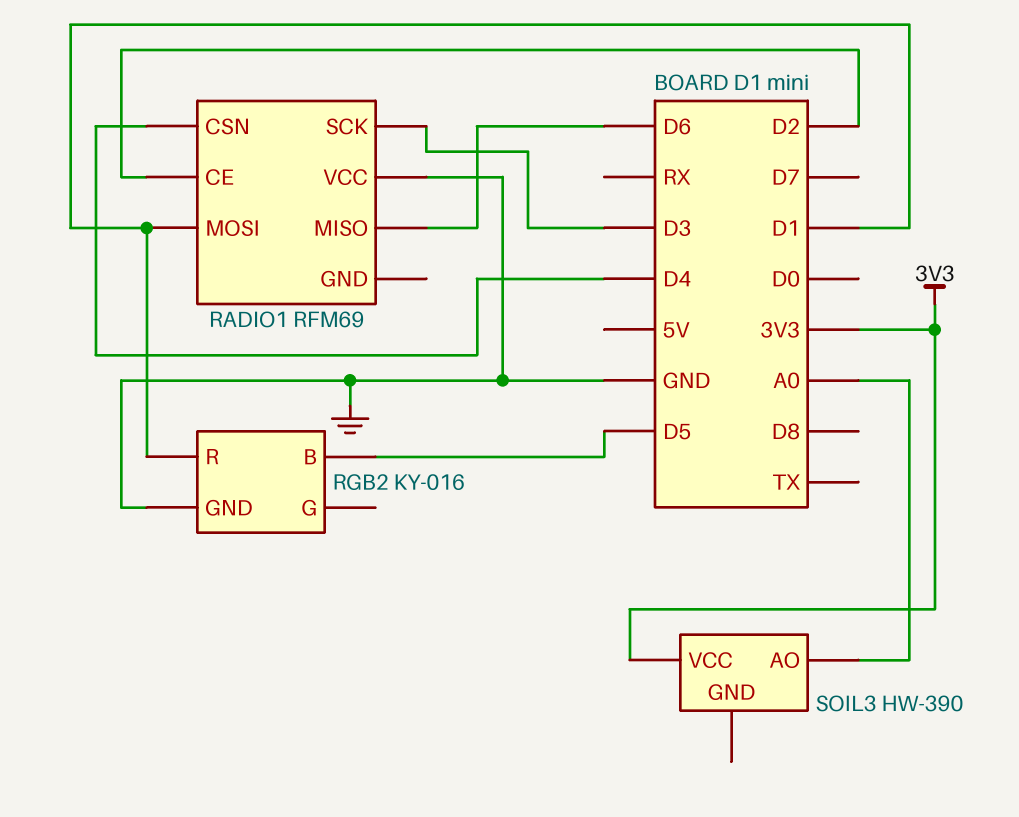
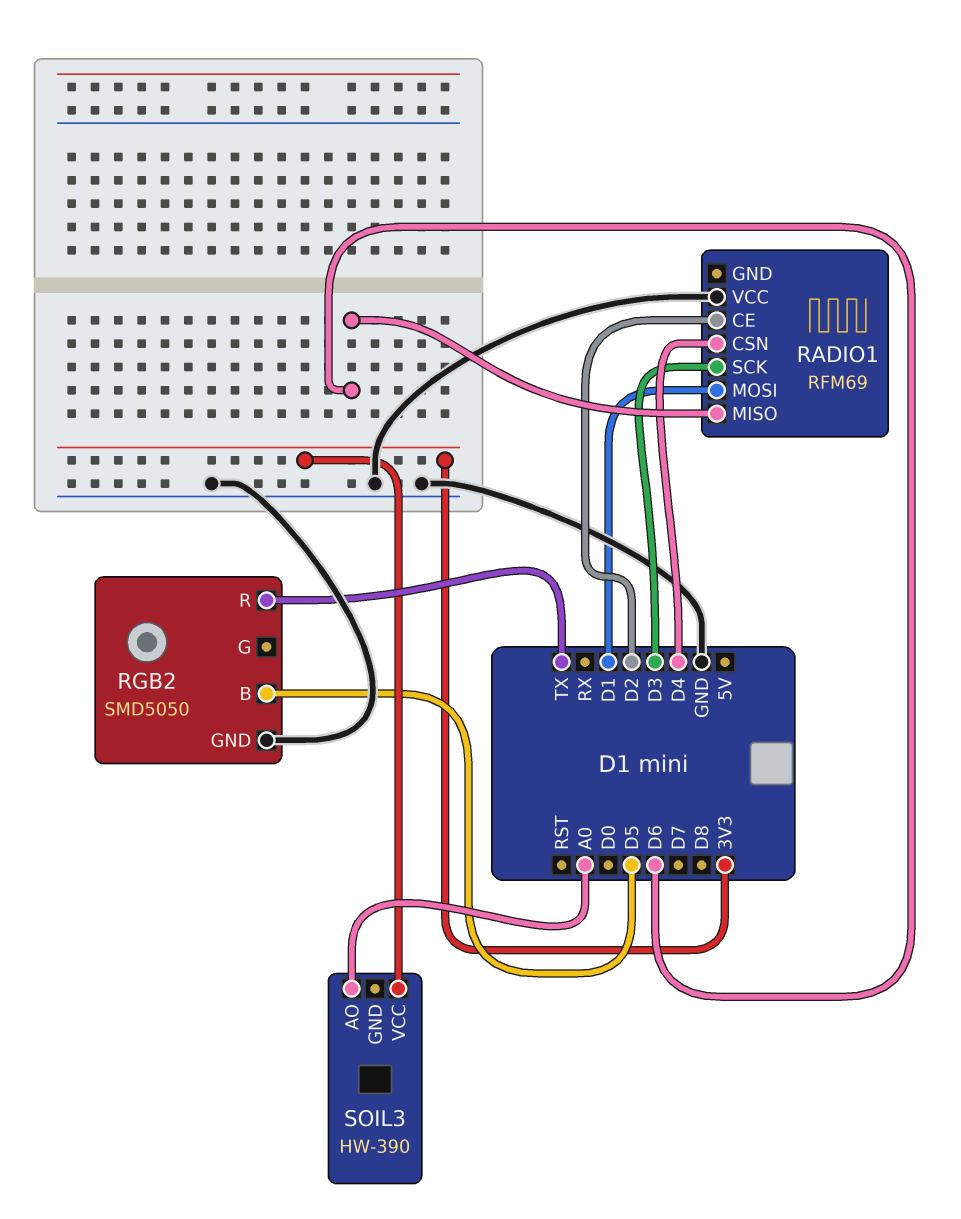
RGB2: KY-016 -> SMD5050
RGB2 pin R: D1 -> TX

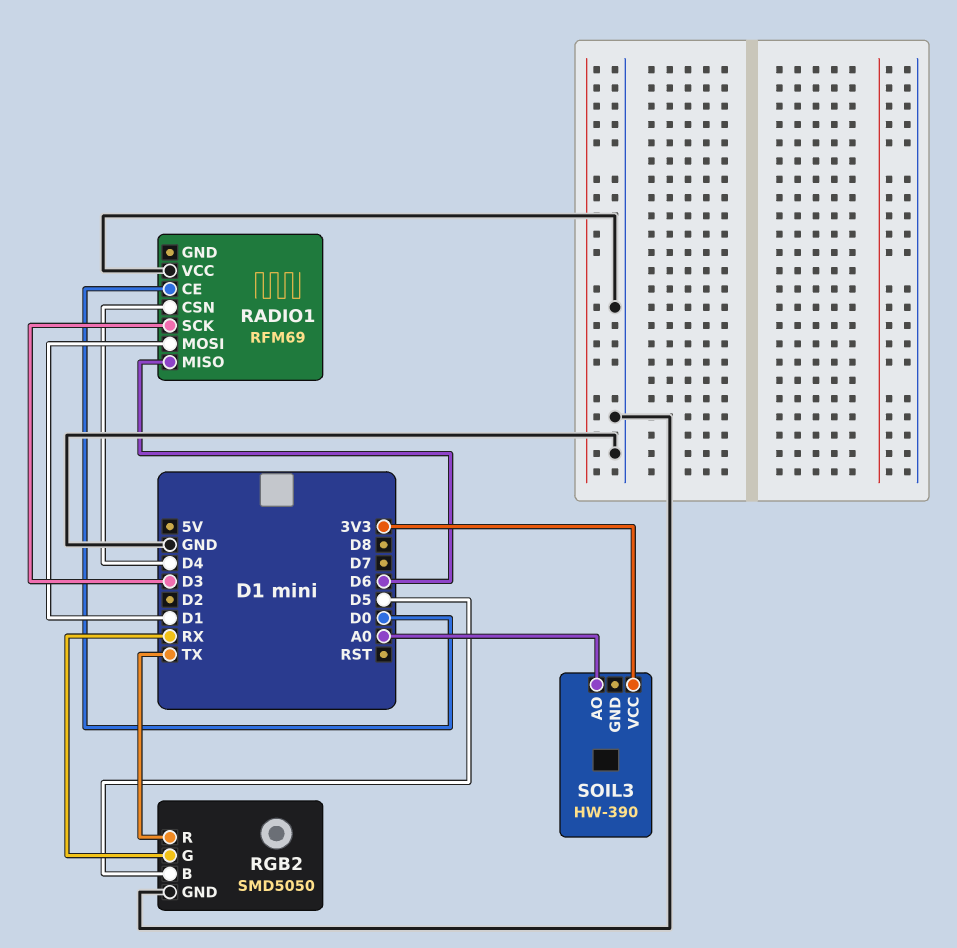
RADIO1 pin CE: D2 -> D0
RGB2 pin G: none -> RX

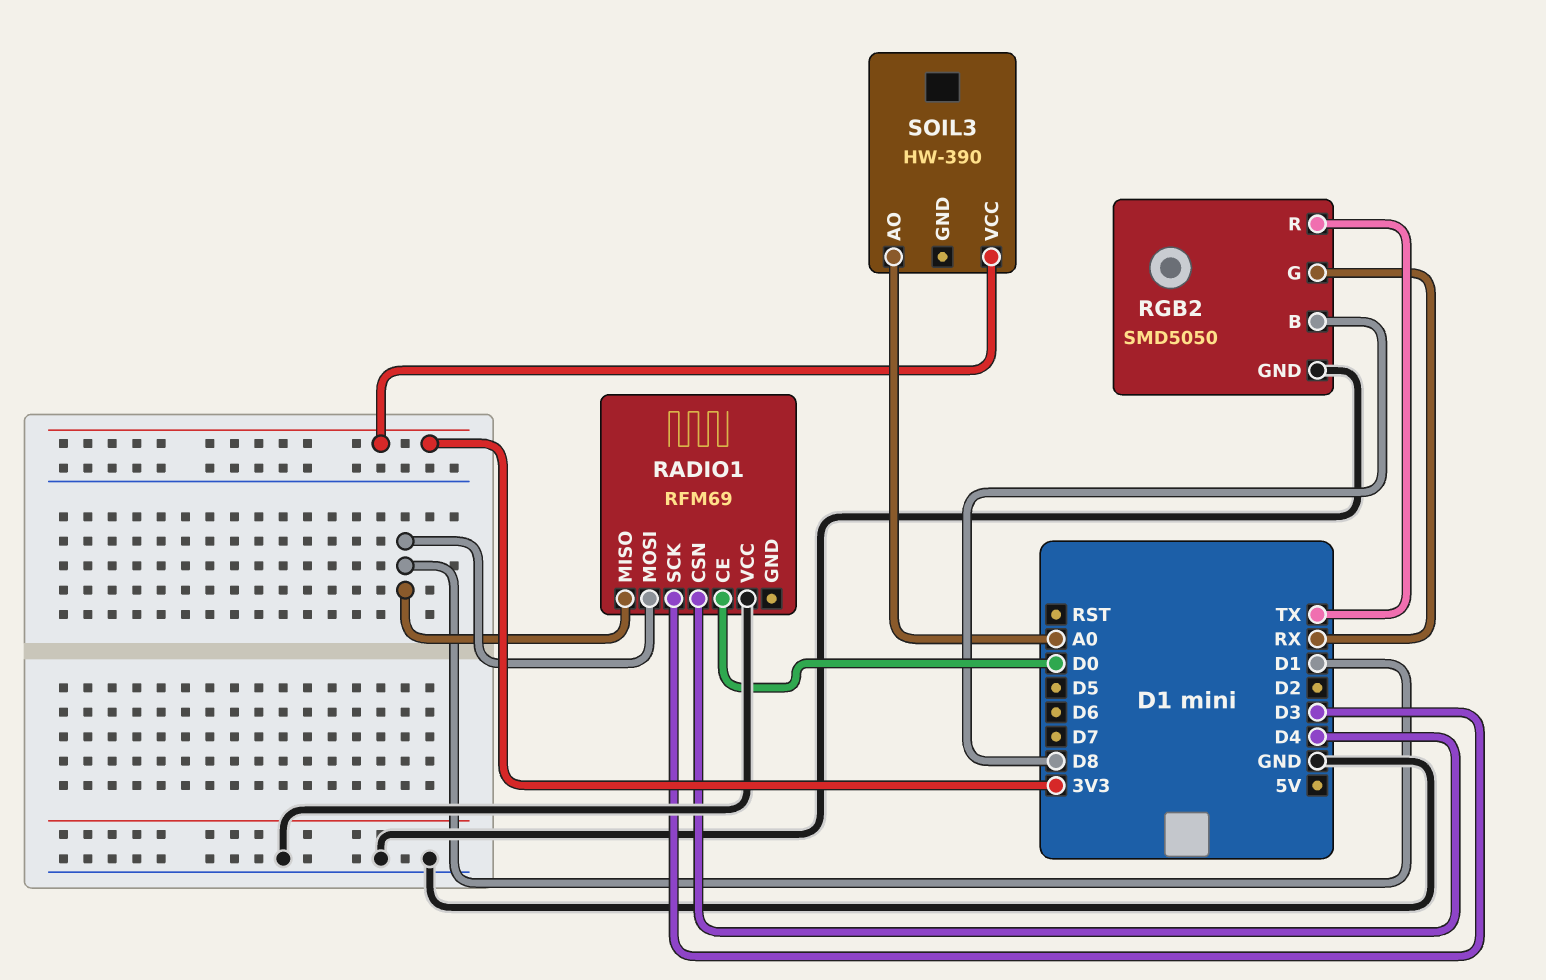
RADIO1 pin MISO: D6 -> D1
RGB2 pin B: D5 -> D8

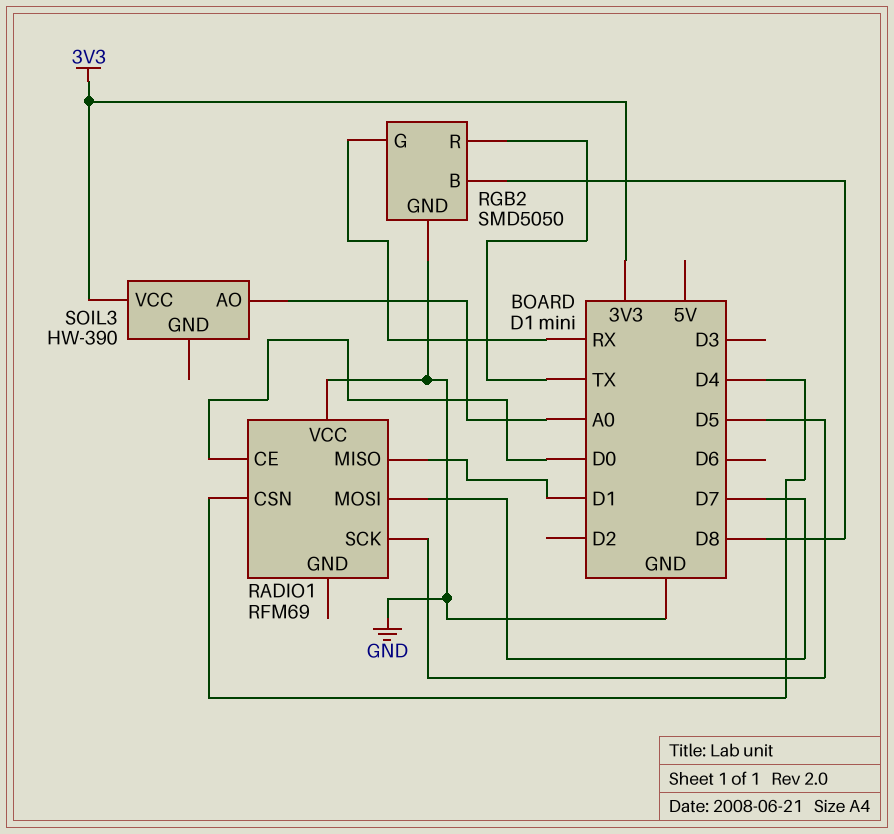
RADIO1 pin MOSI: D1 -> D7
RADIO1 pin SCK: D3 -> D5

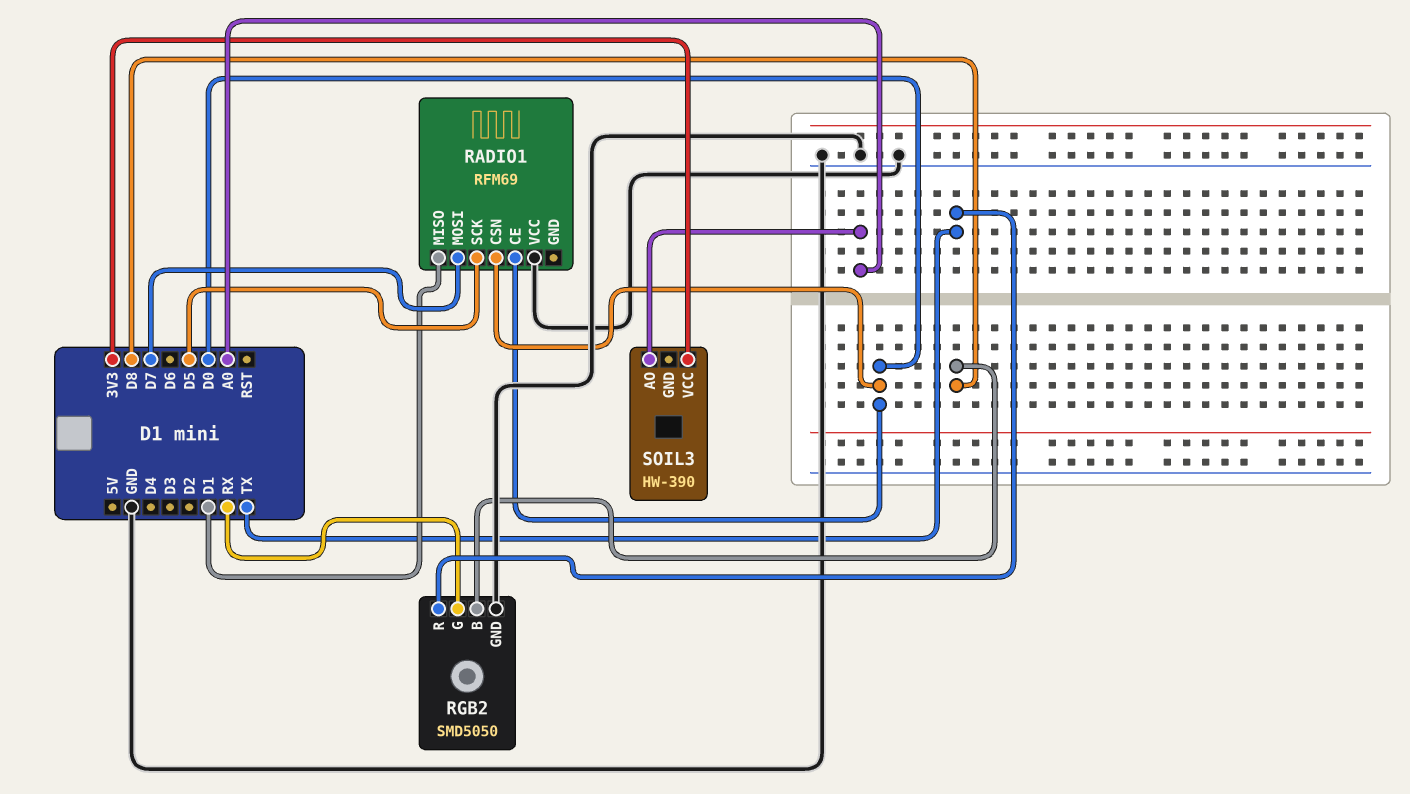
RADIO1 pin CSN: D4 -> D0

